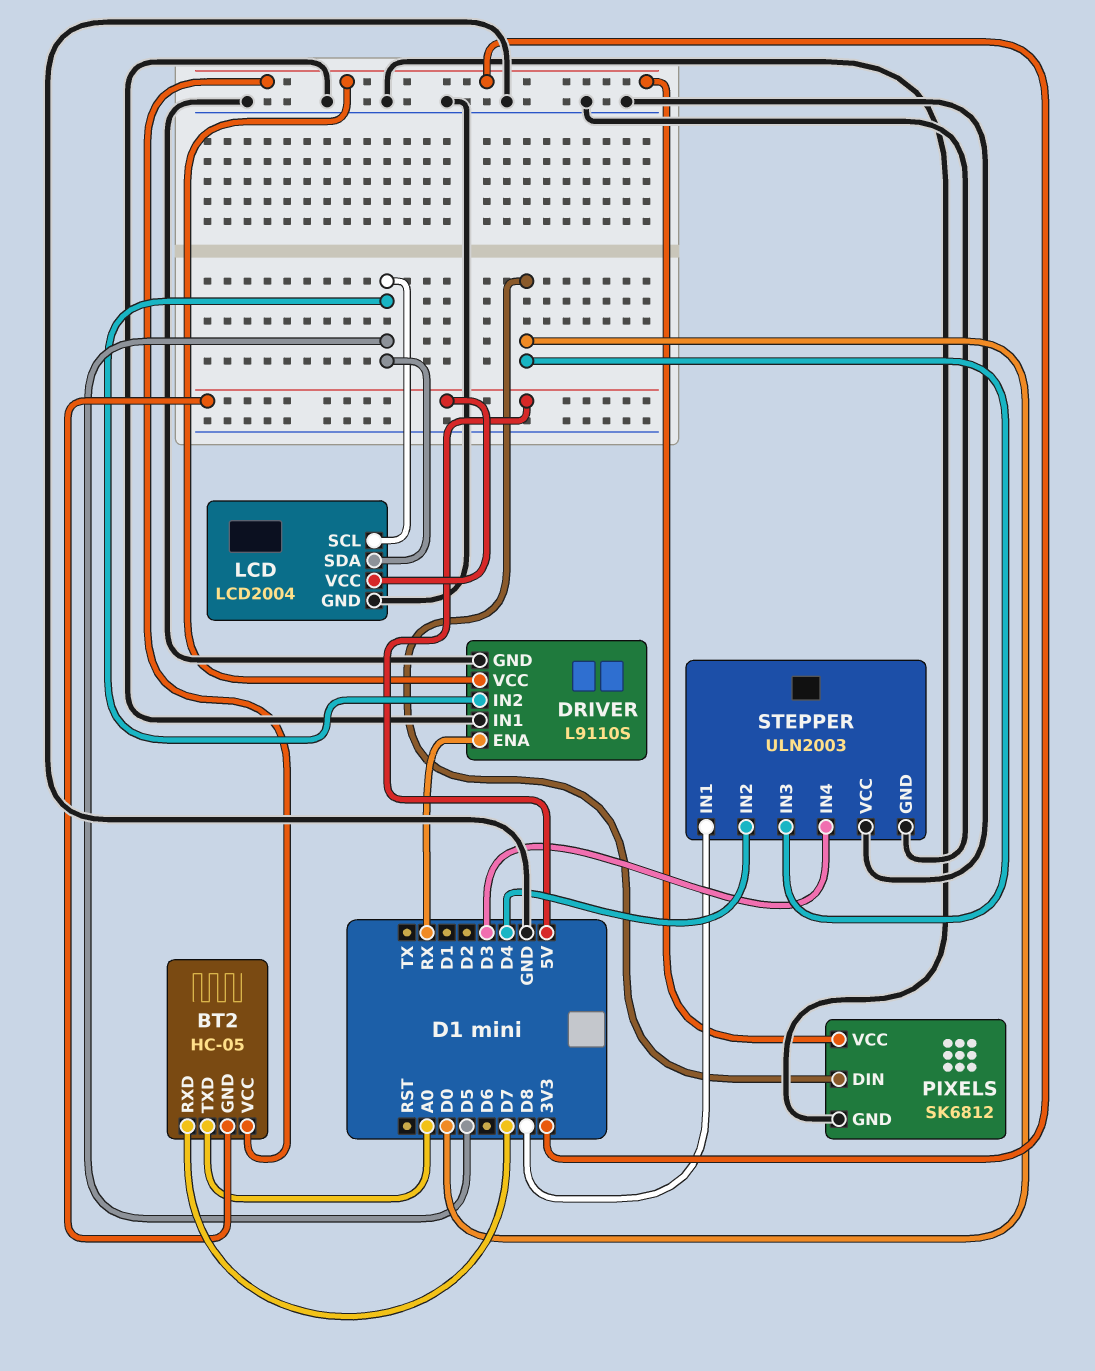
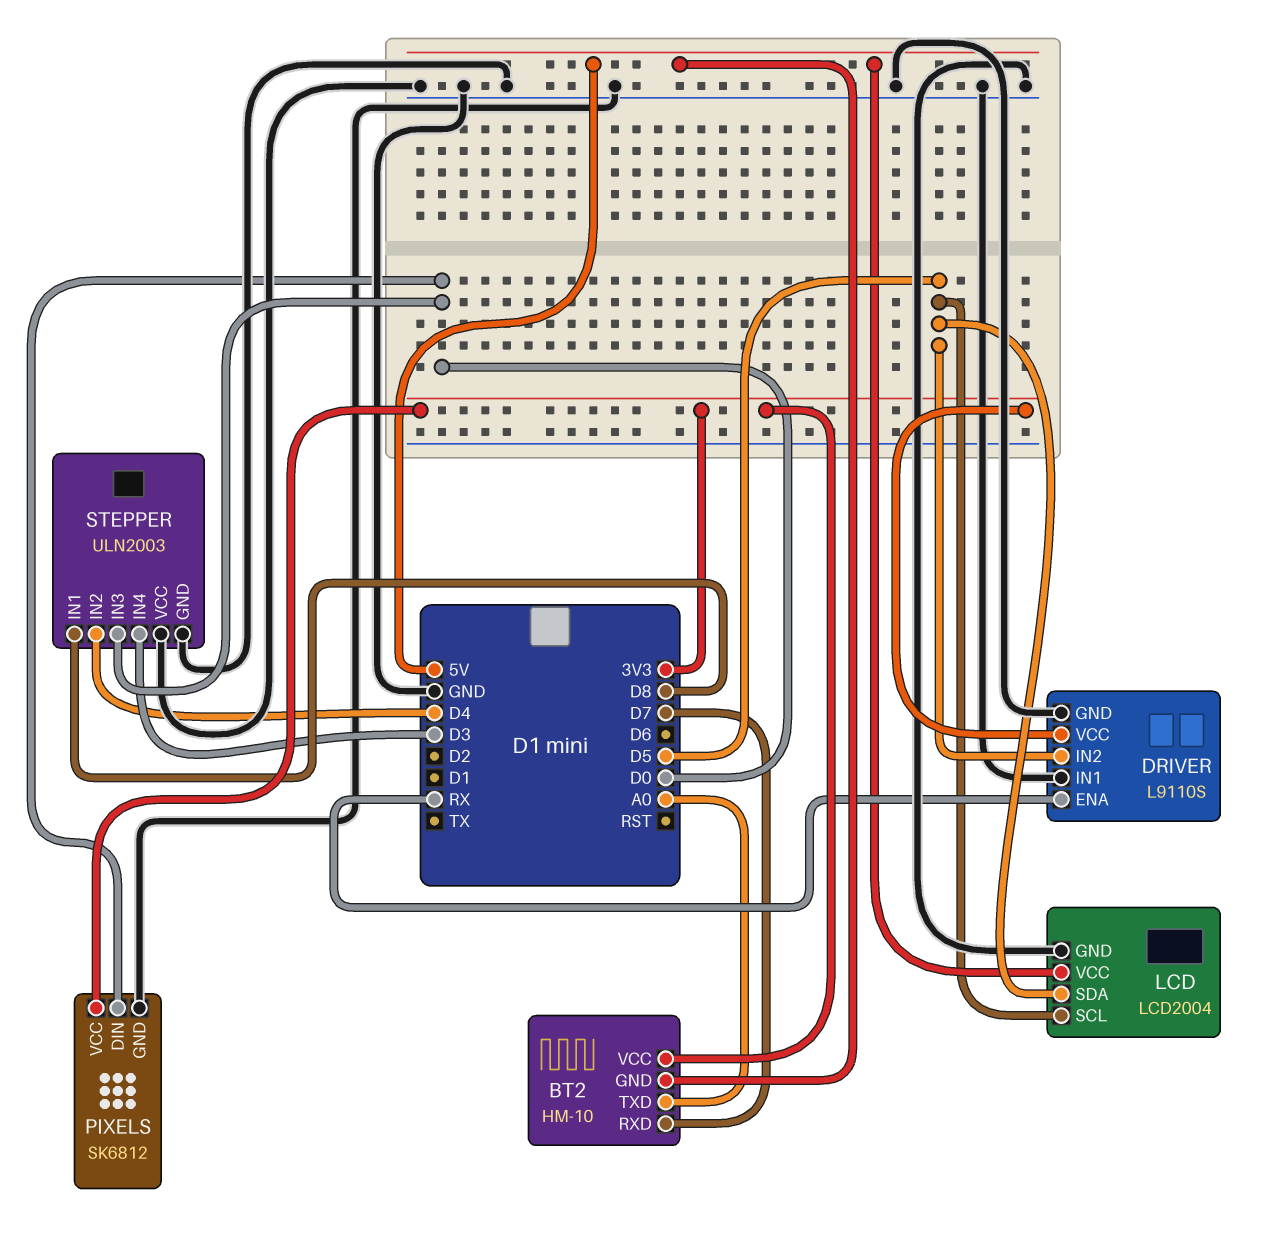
BT2: HC-05 -> HM-10

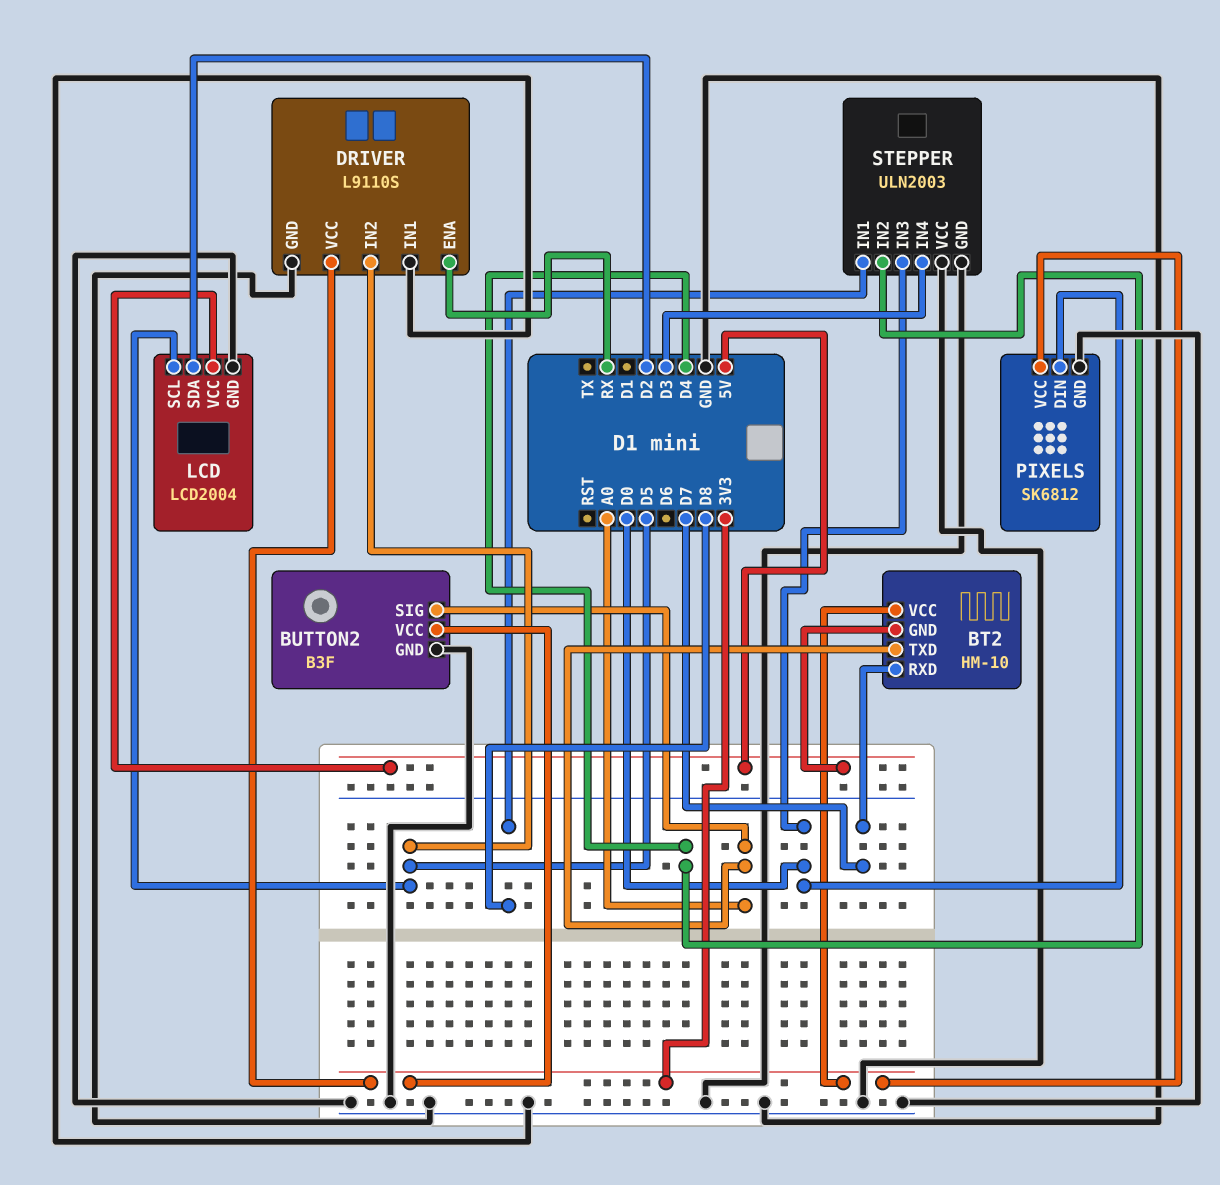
BUTTON2: none -> B3F
BUTTON2 pin GND: none -> GND
BUTTON2 pin SIG: none -> A0
BUTTON2 pin VCC: none -> 3V3
LCD pin SDA: D5 -> D2

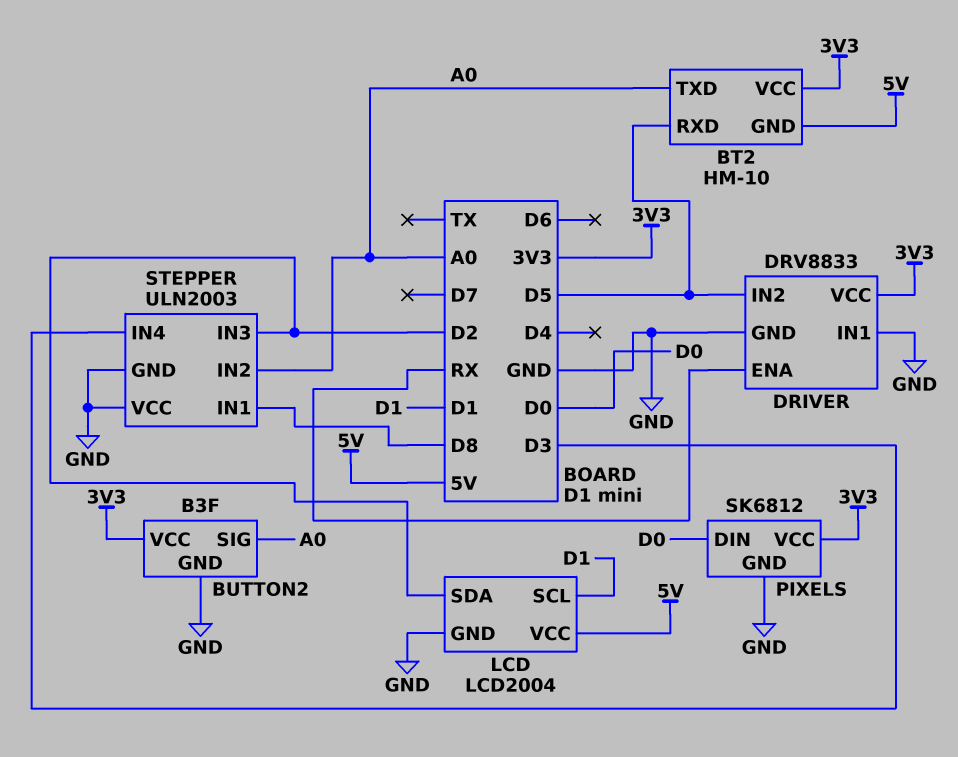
BT2 pin RXD: D7 -> D5
DRIVER: L9110S -> DRV8833
LCD pin SCL: D5 -> D1
STEPPER pin IN2: D4 -> A0
STEPPER pin IN3: D0 -> D2

